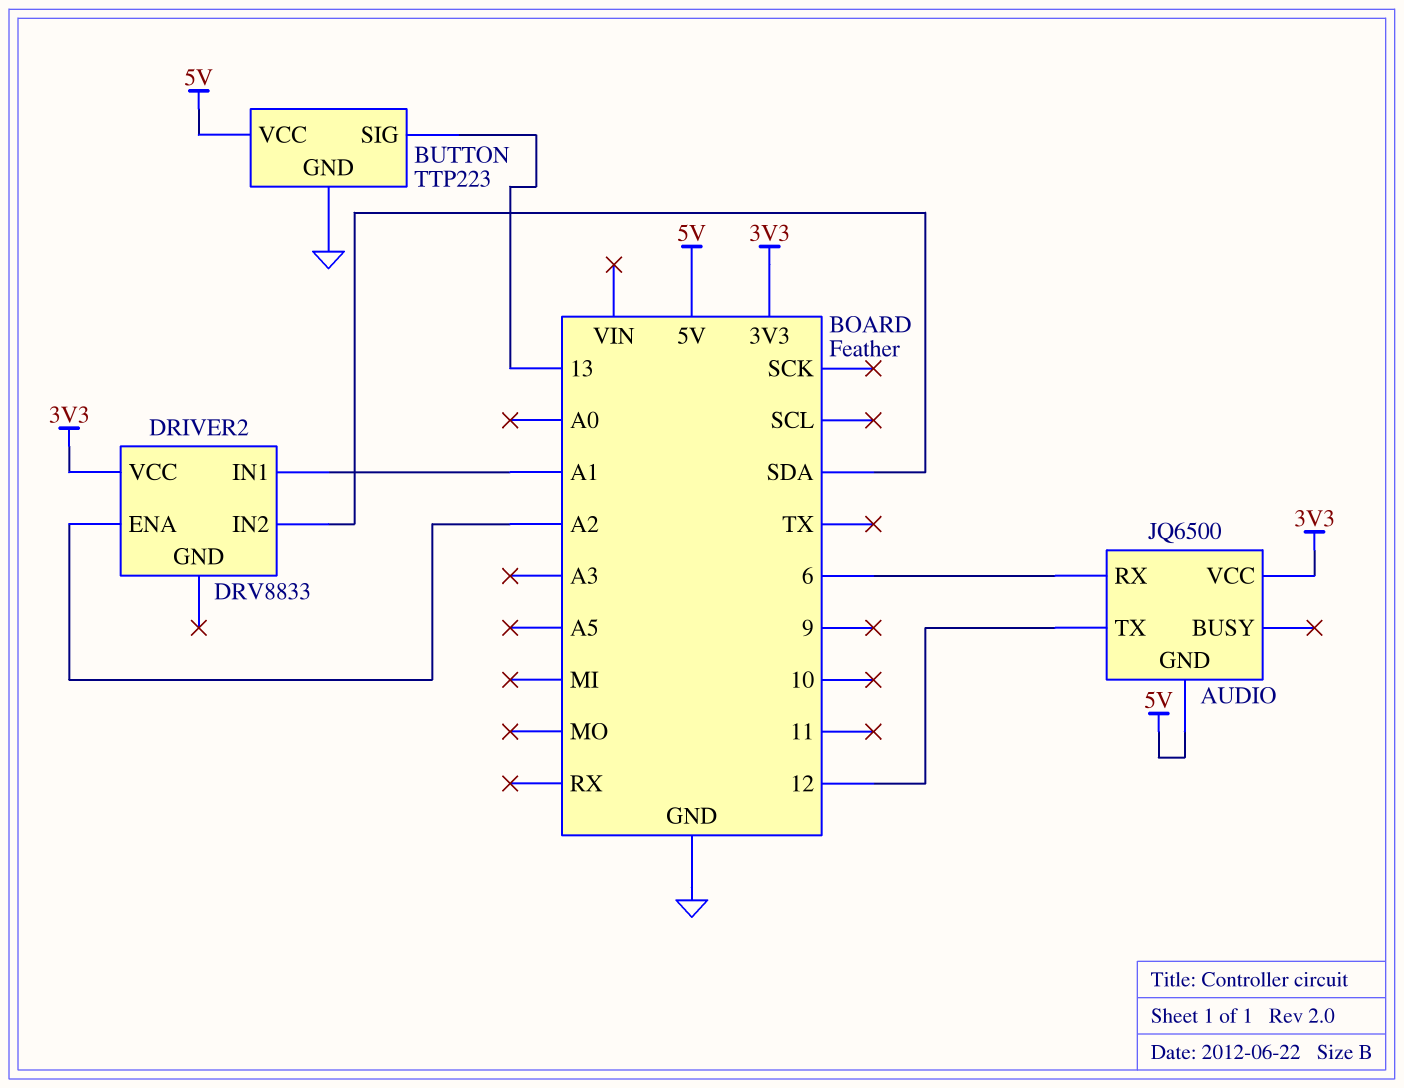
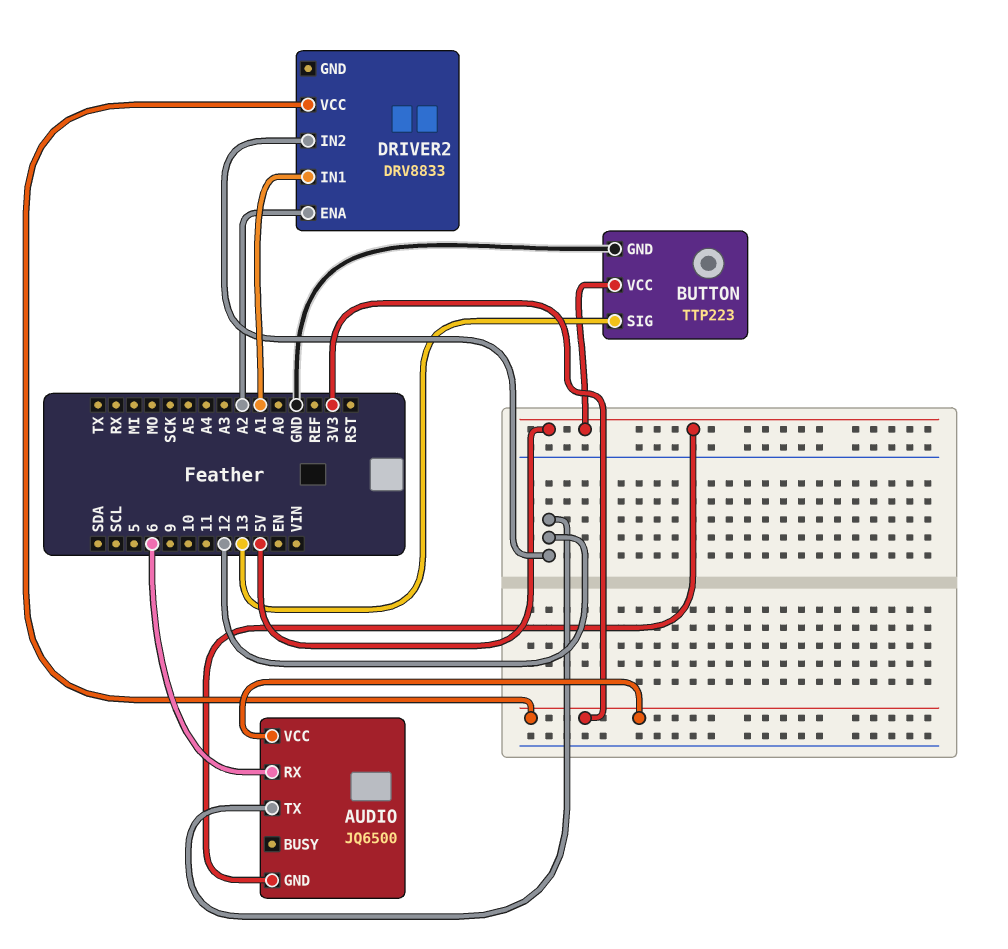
DRIVER2 pin IN2: SDA -> 12

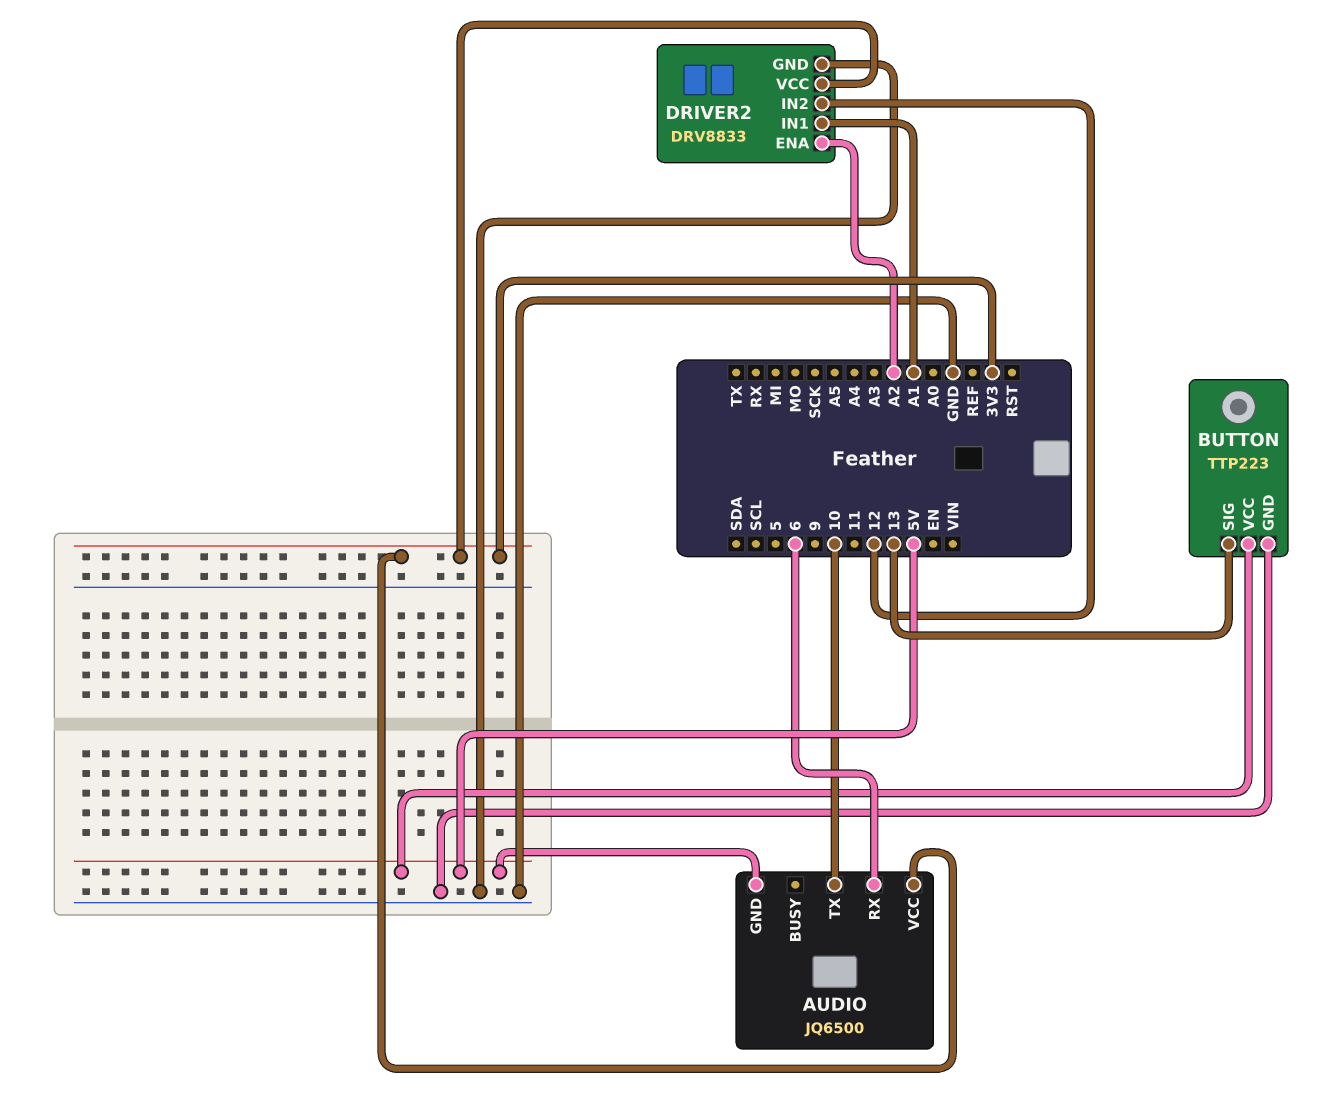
AUDIO pin TX: 12 -> 10
DRIVER2 pin GND: none -> GND

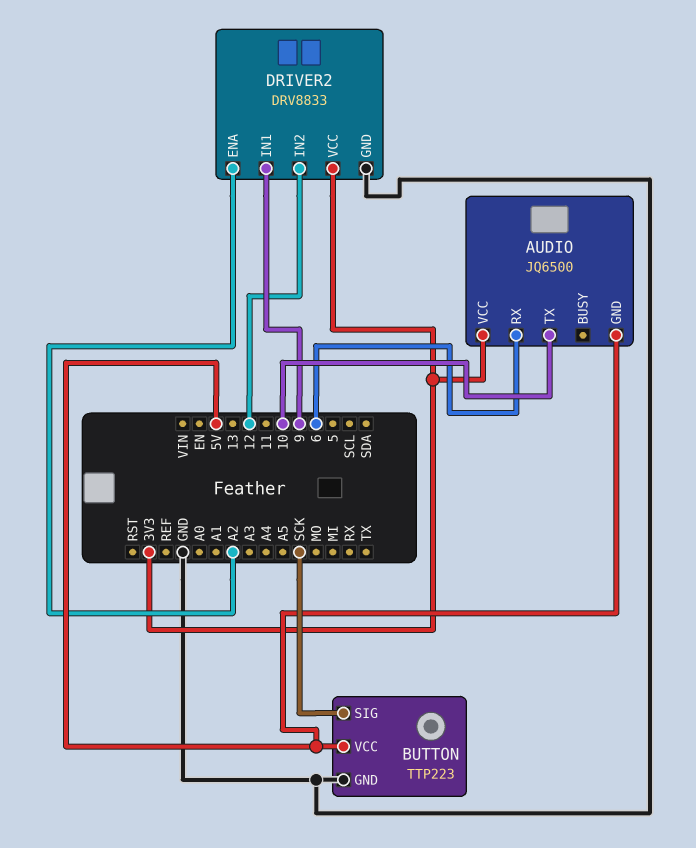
BUTTON pin SIG: 13 -> SCK
DRIVER2 pin IN1: A1 -> 9

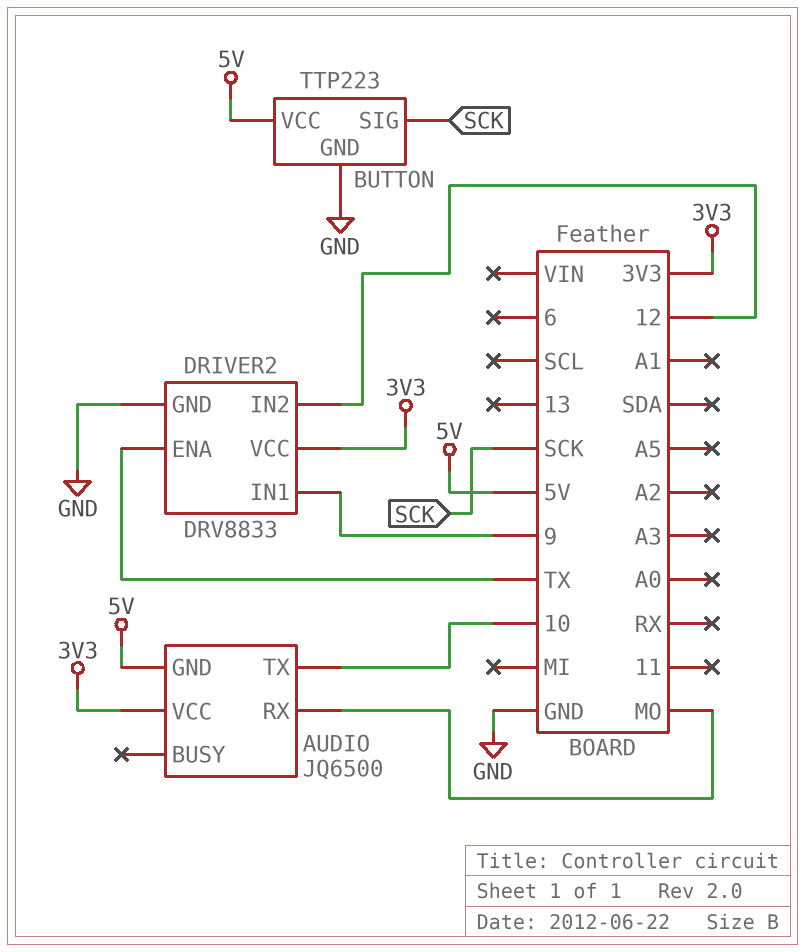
AUDIO pin RX: 6 -> MO
DRIVER2 pin ENA: A2 -> TX

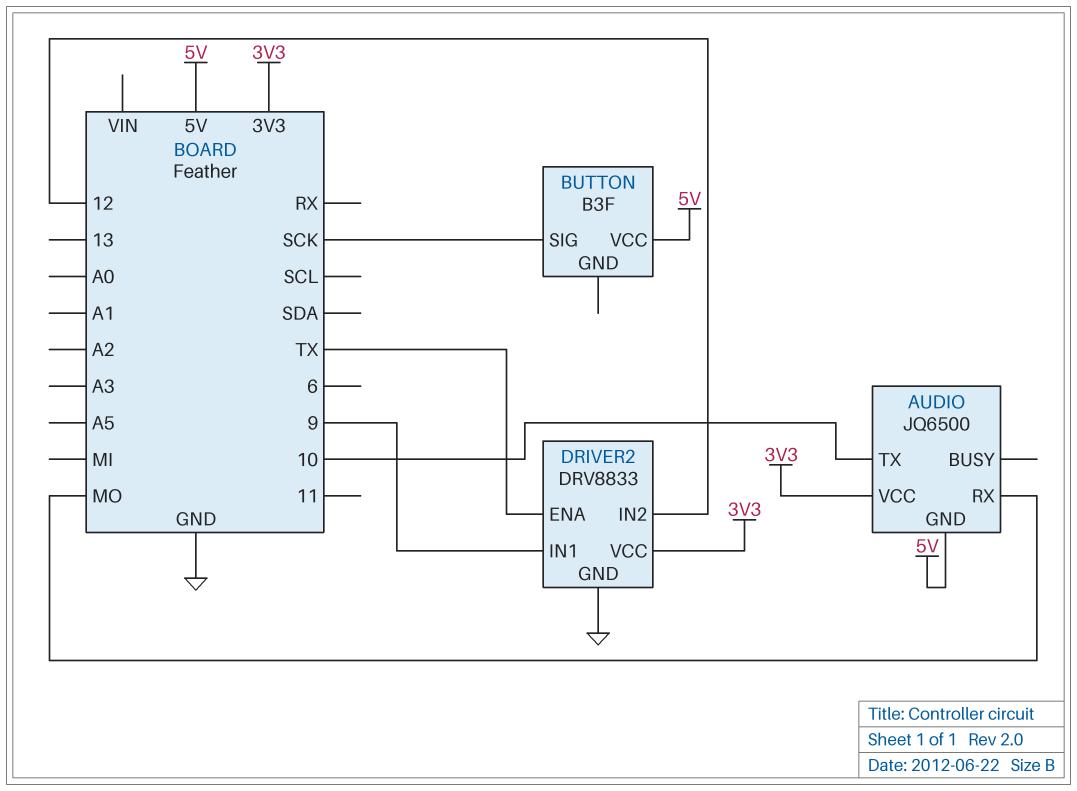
BUTTON: TTP223 -> B3F
BUTTON pin GND: GND -> none

